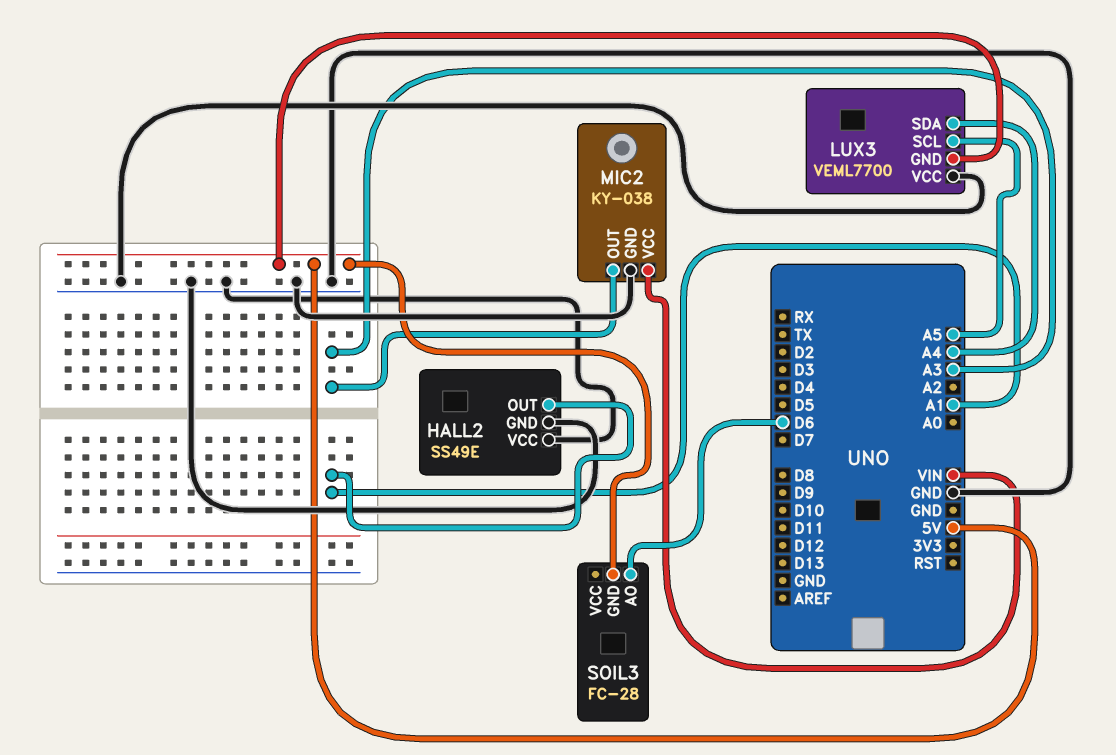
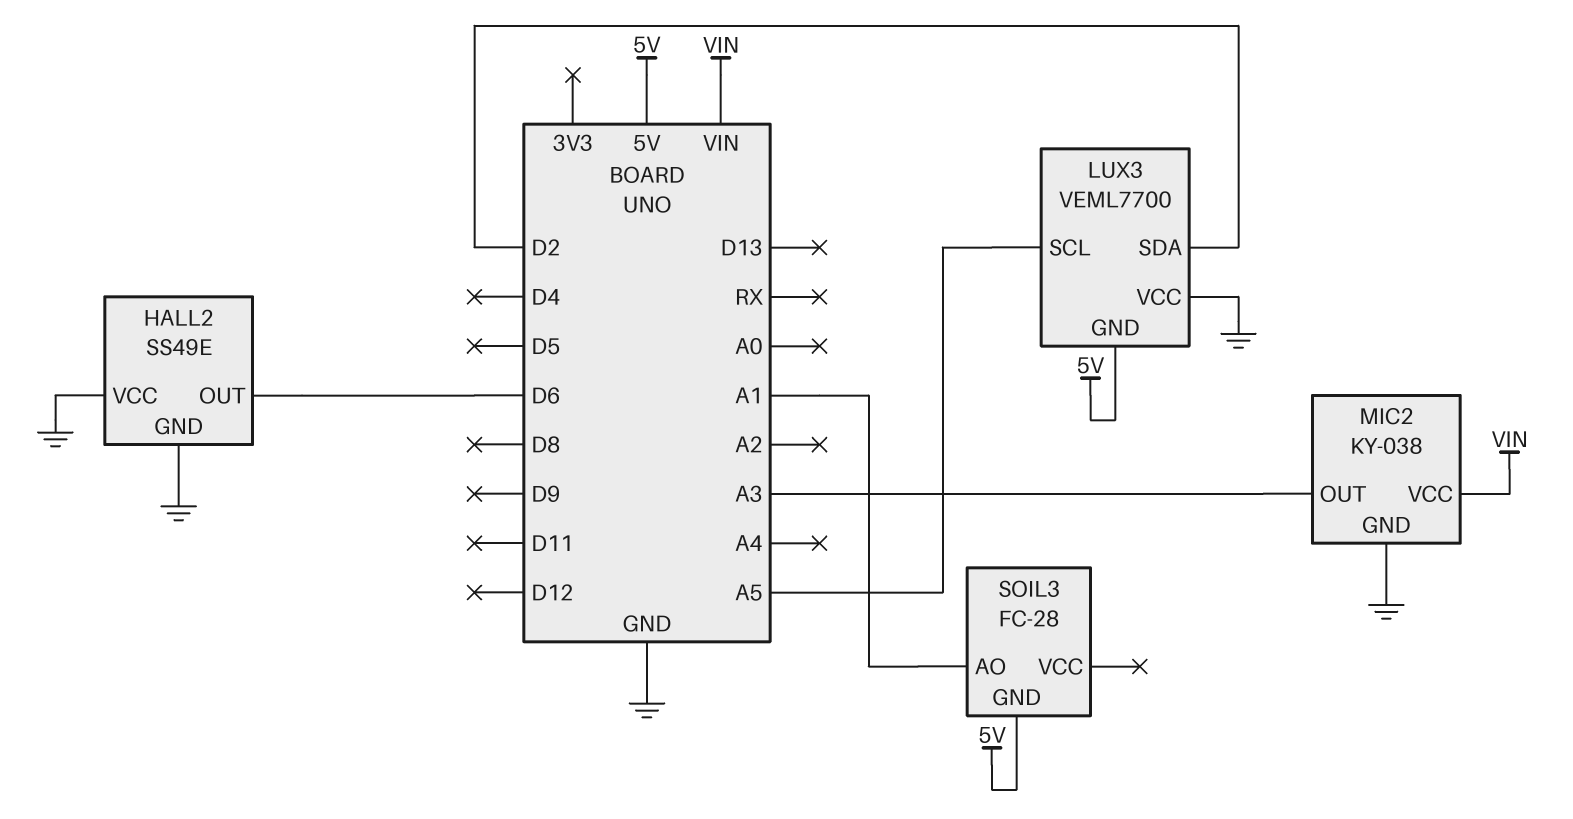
HALL2 pin OUT: A1 -> D6
LUX3 pin SDA: A4 -> D2
SOIL3 pin AO: D6 -> A1

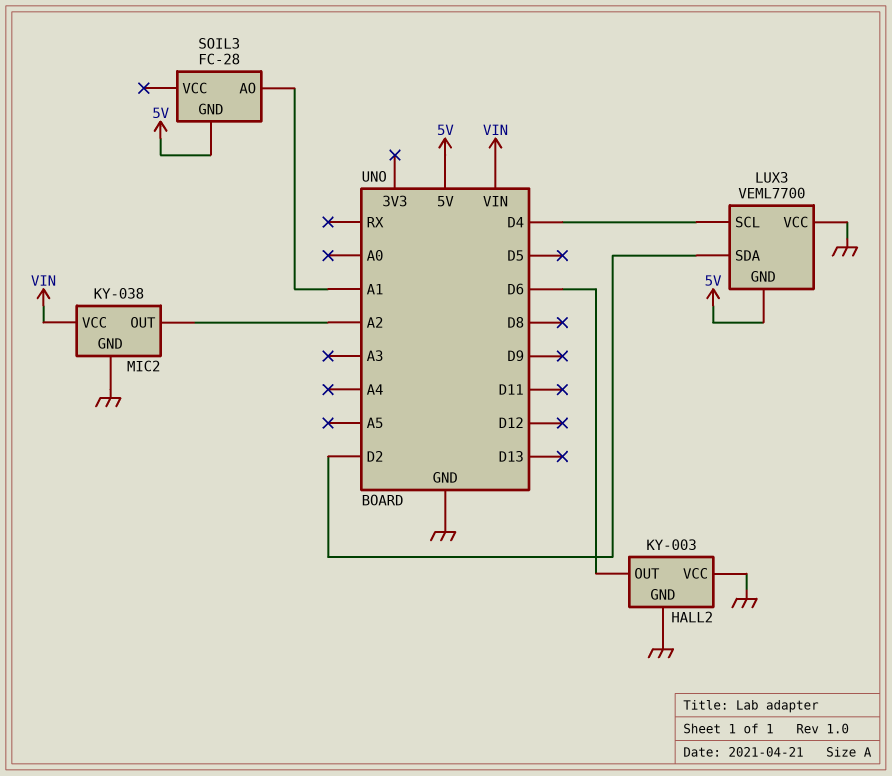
HALL2: SS49E -> KY-003
LUX3 pin SCL: A5 -> D4
MIC2 pin OUT: A3 -> A2

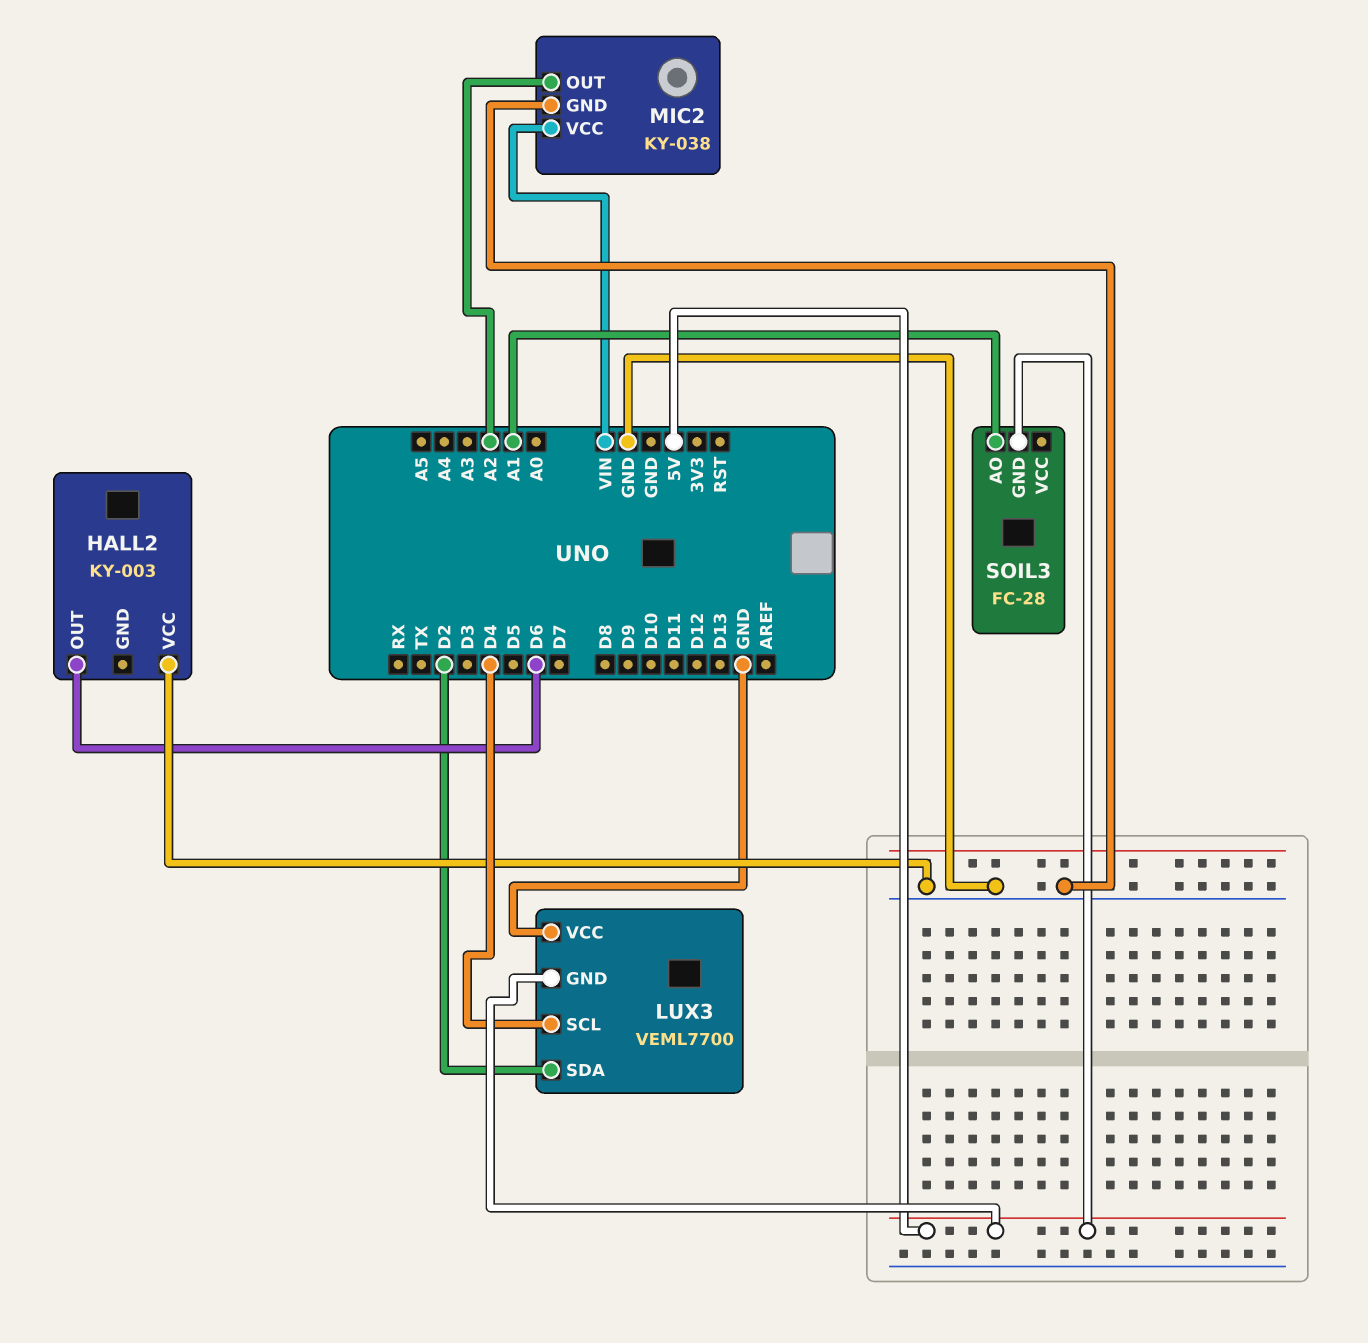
HALL2 pin GND: GND -> none

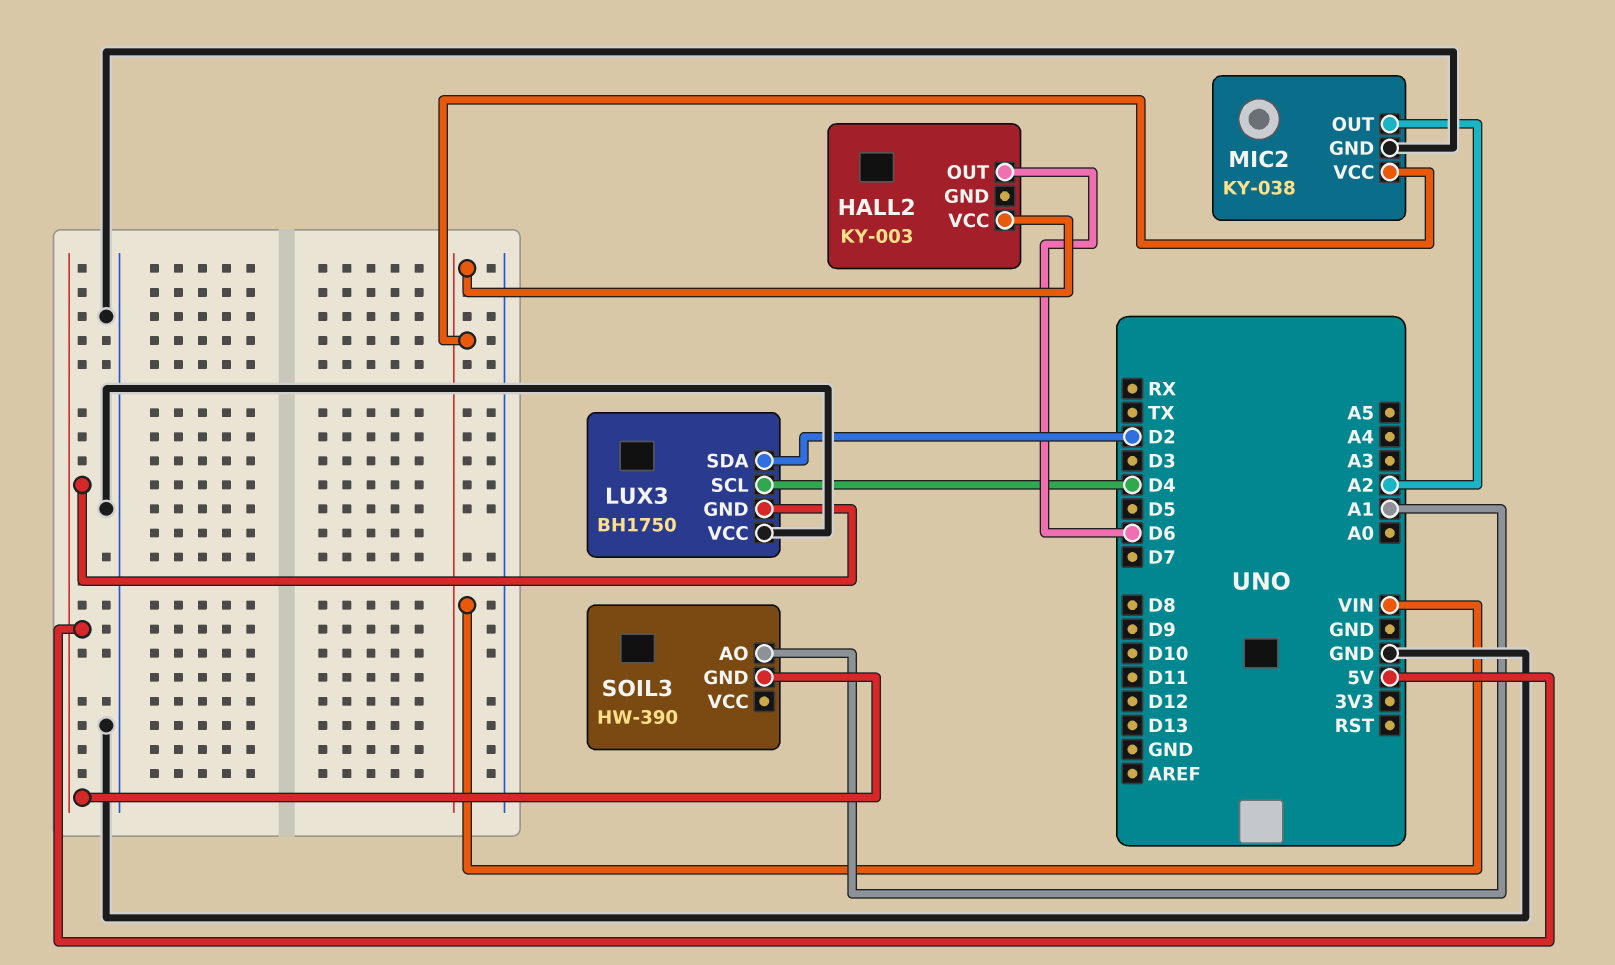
HALL2 pin VCC: GND -> VIN
LUX3: VEML7700 -> BH1750
SOIL3: FC-28 -> HW-390

